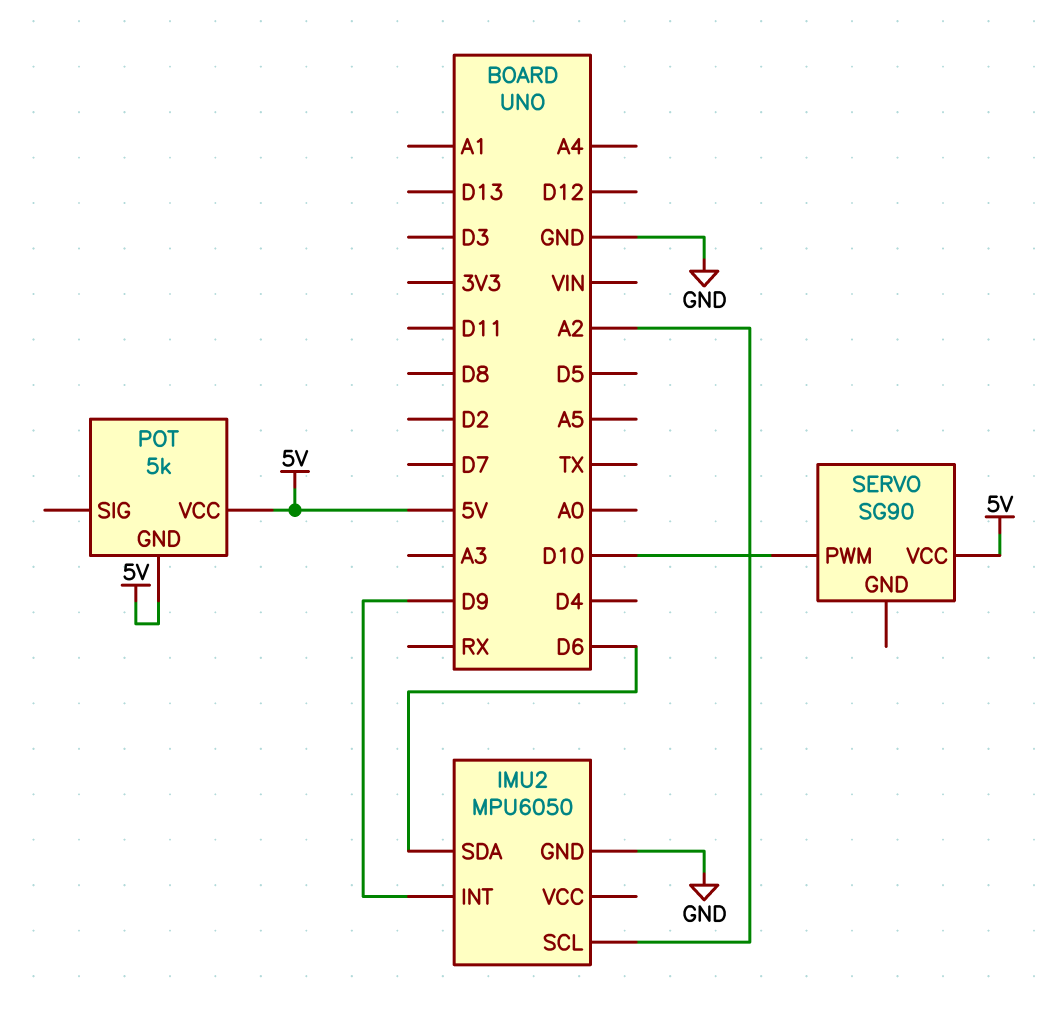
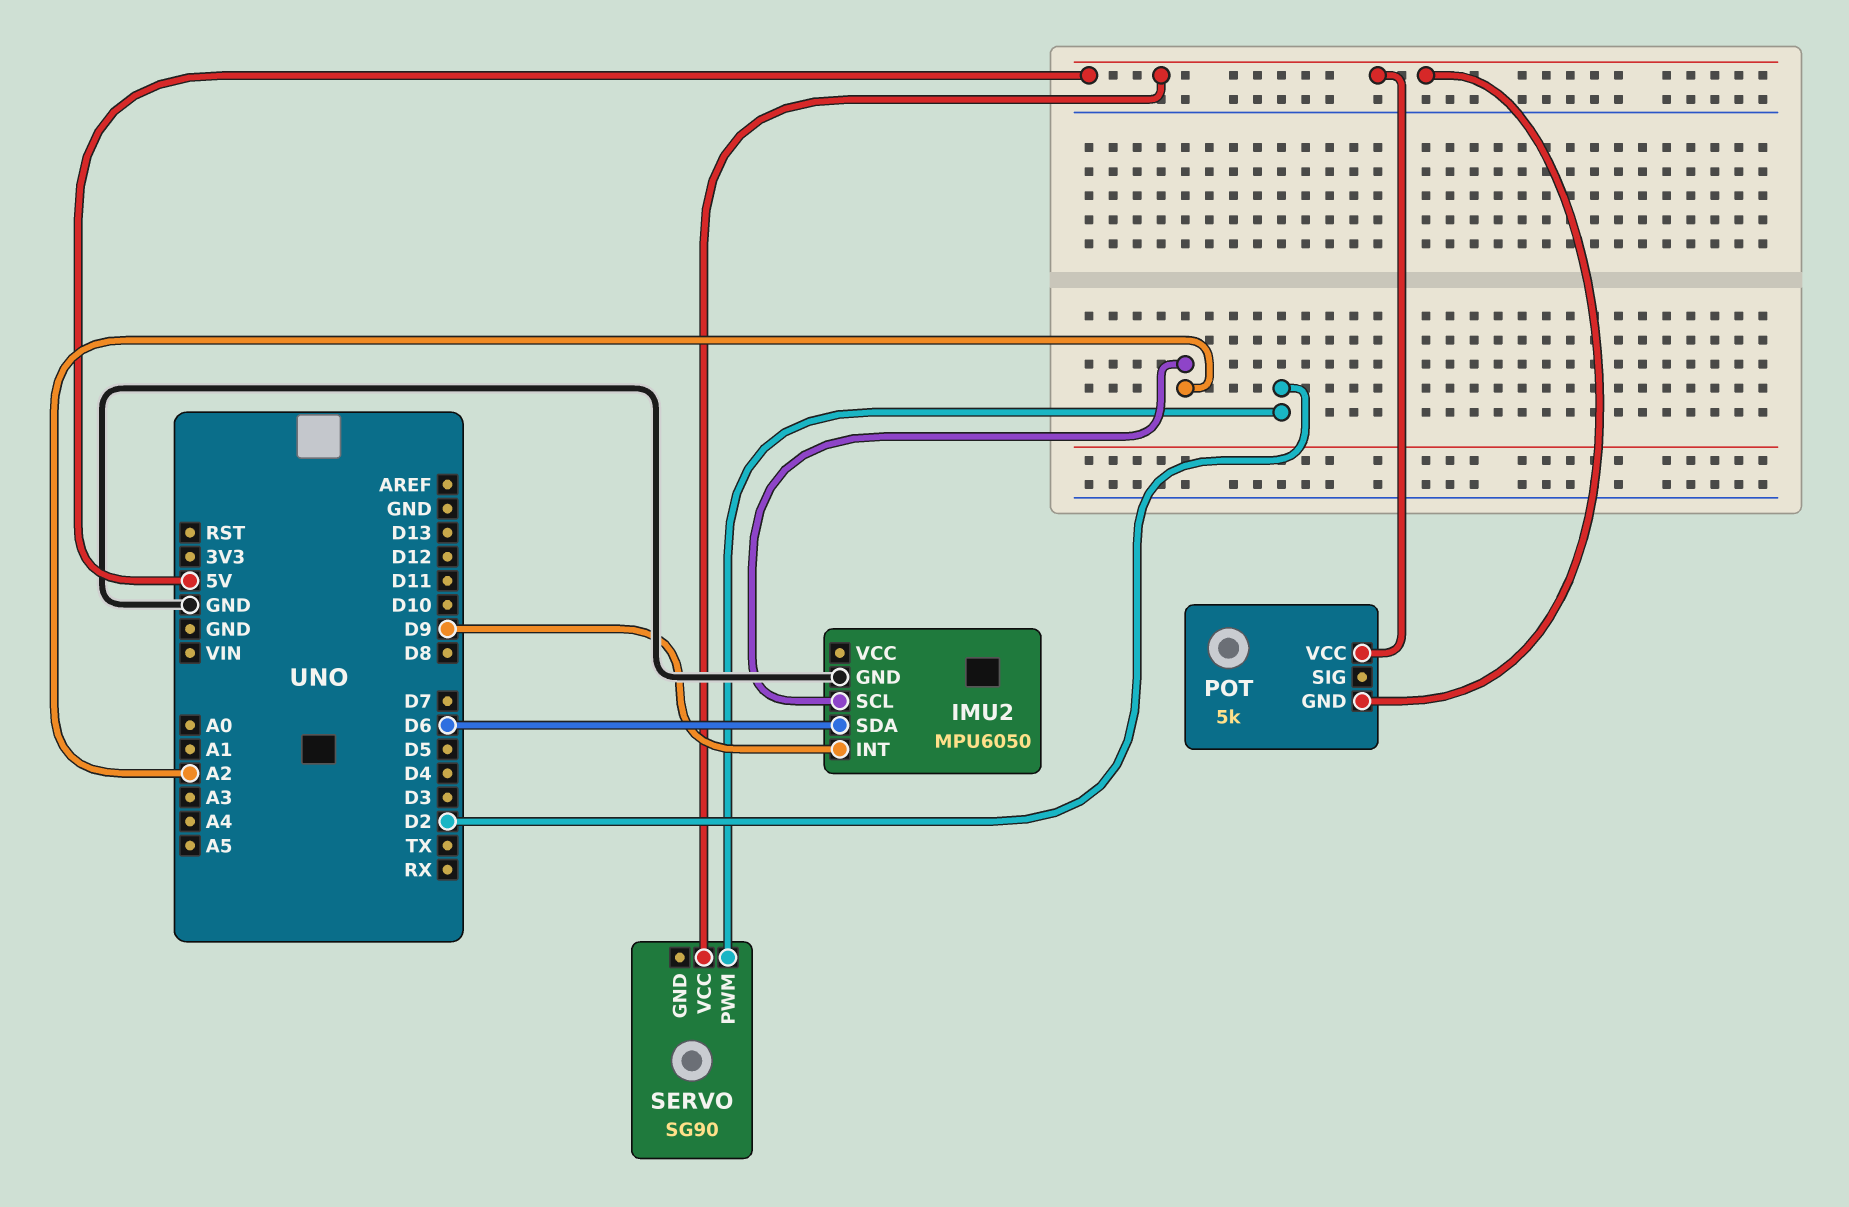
SERVO pin PWM: D10 -> D2

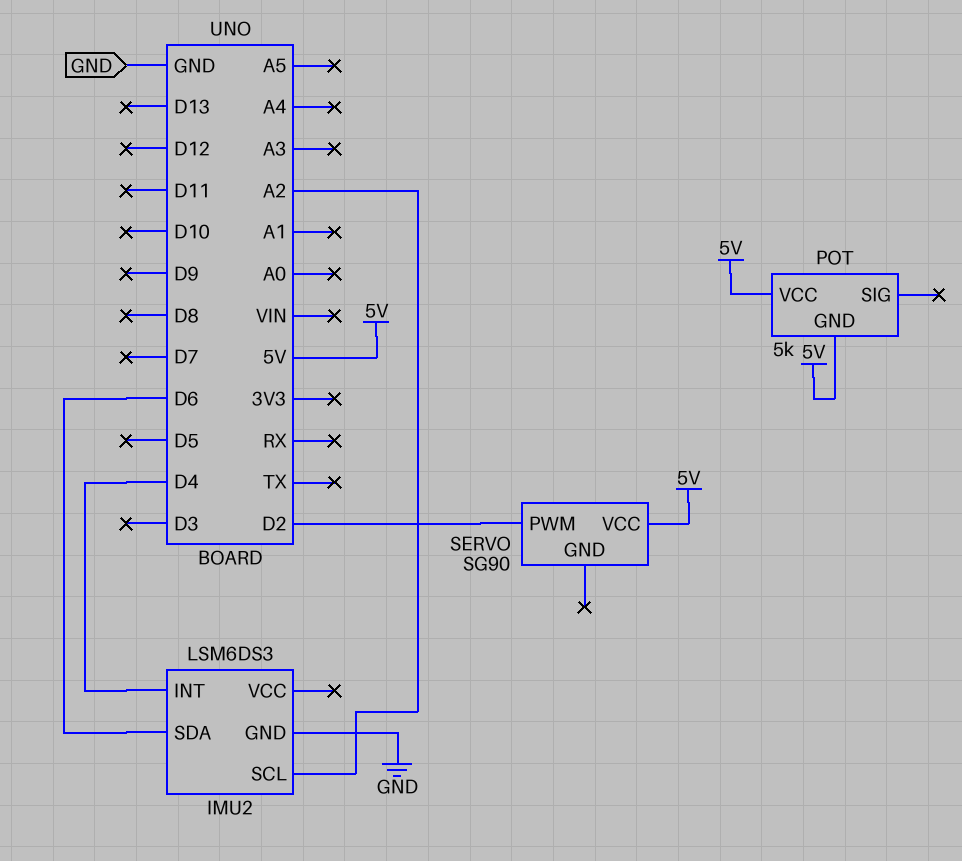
IMU2: MPU6050 -> LSM6DS3
IMU2 pin INT: D9 -> D4

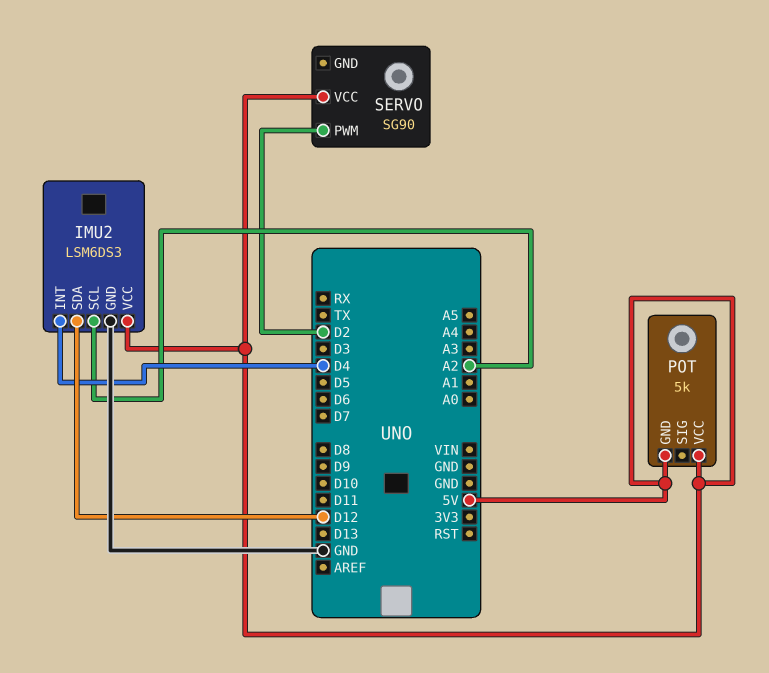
IMU2 pin SDA: D6 -> D12
IMU2 pin VCC: none -> 5V

